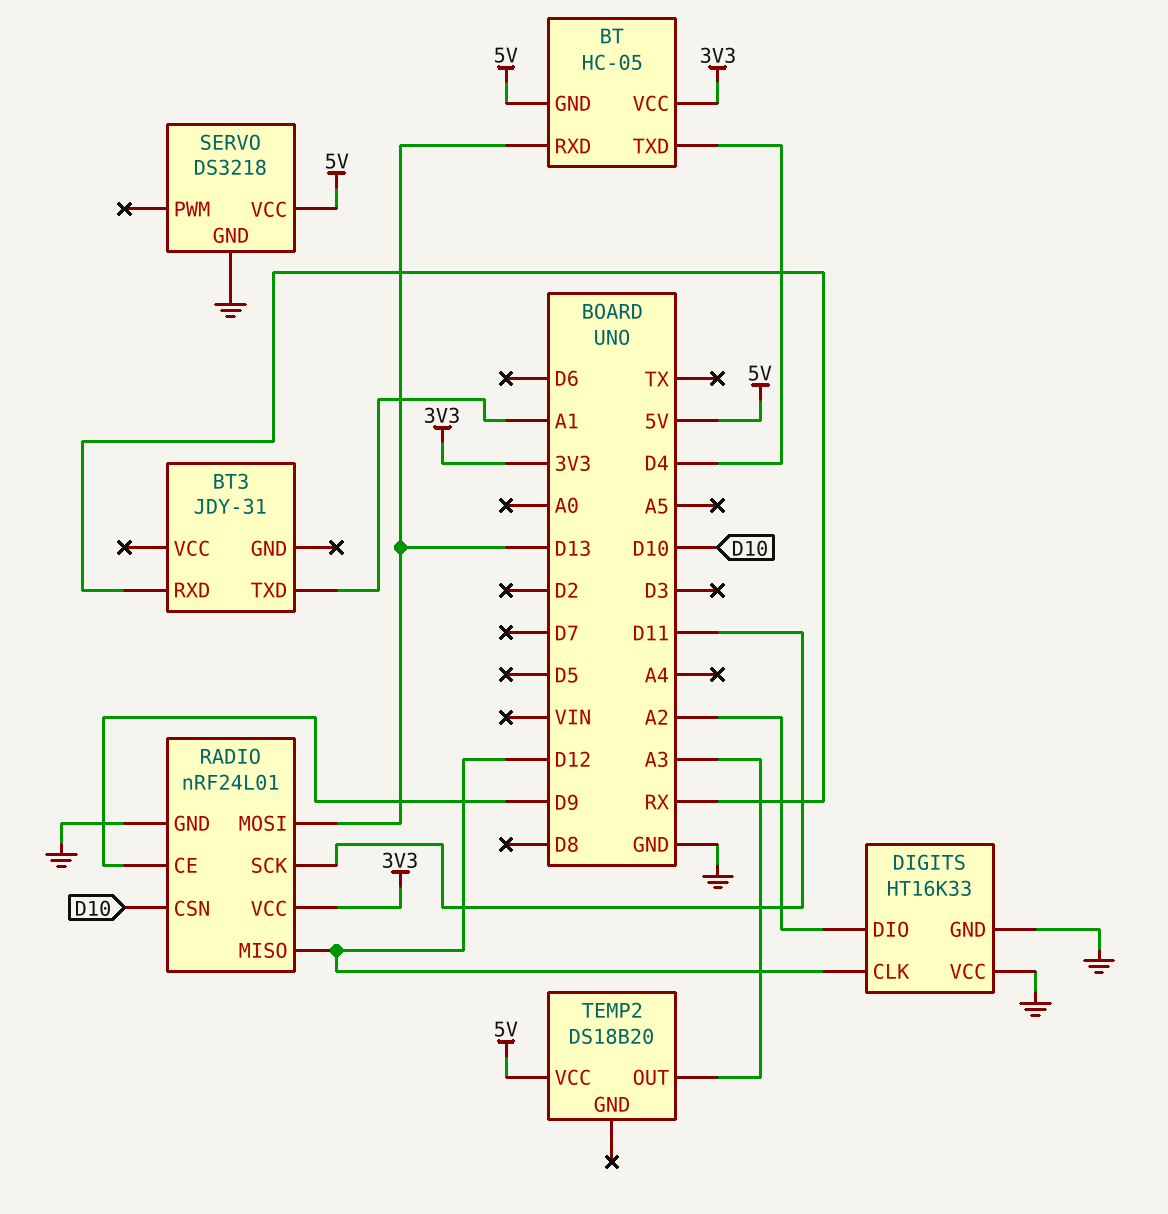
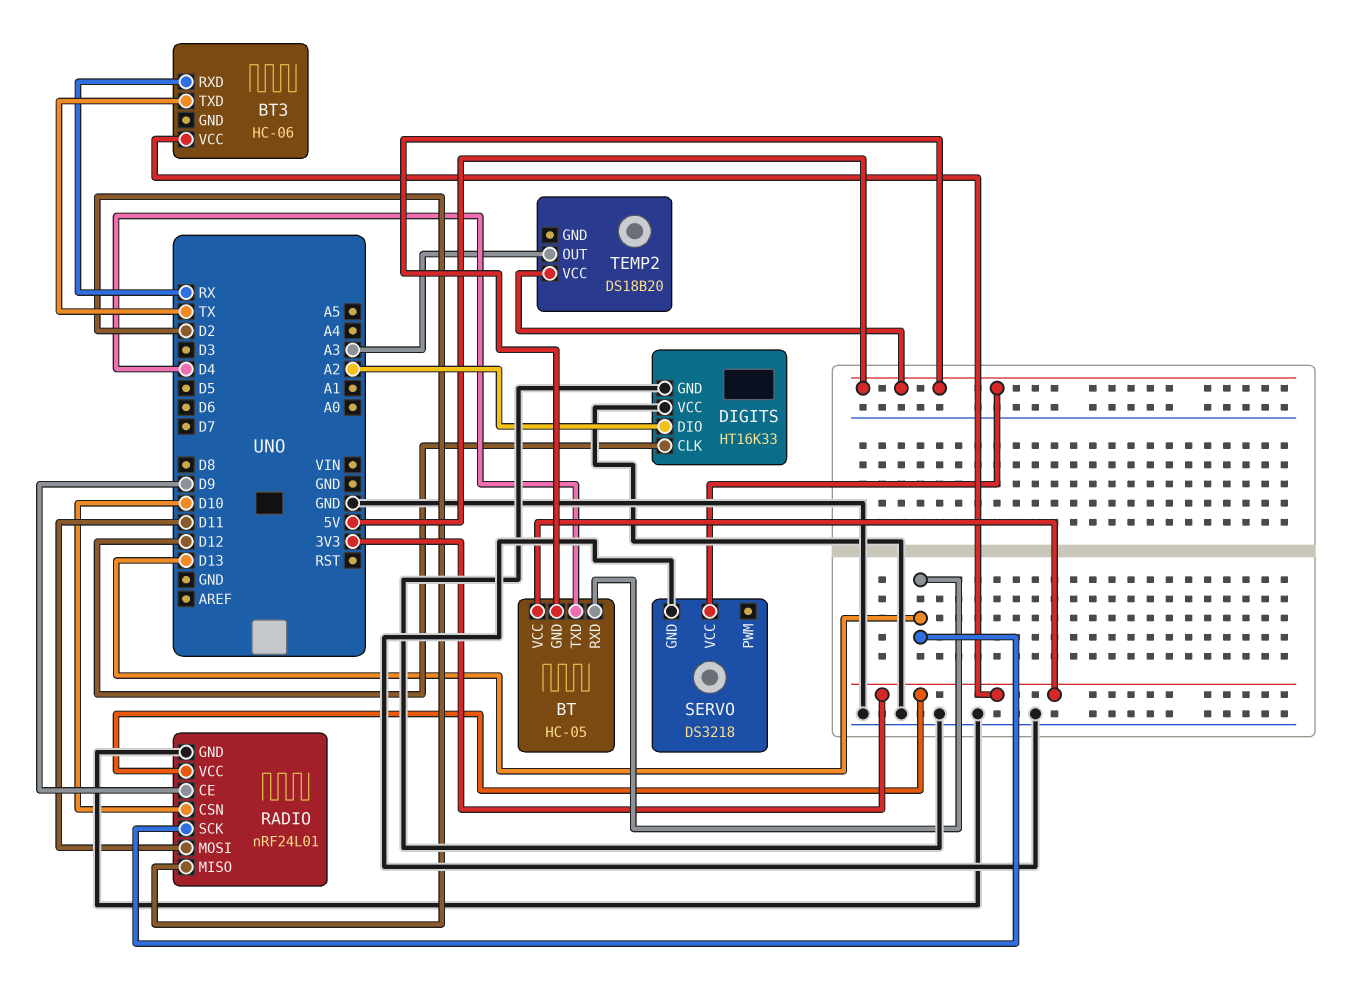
BT3: JDY-31 -> HC-06
BT3 pin TXD: A1 -> TX
BT3 pin VCC: none -> 3V3
RADIO pin MISO: D12 -> D2
RADIO pin MOSI: D13 -> D11
RADIO pin SCK: D11 -> D13

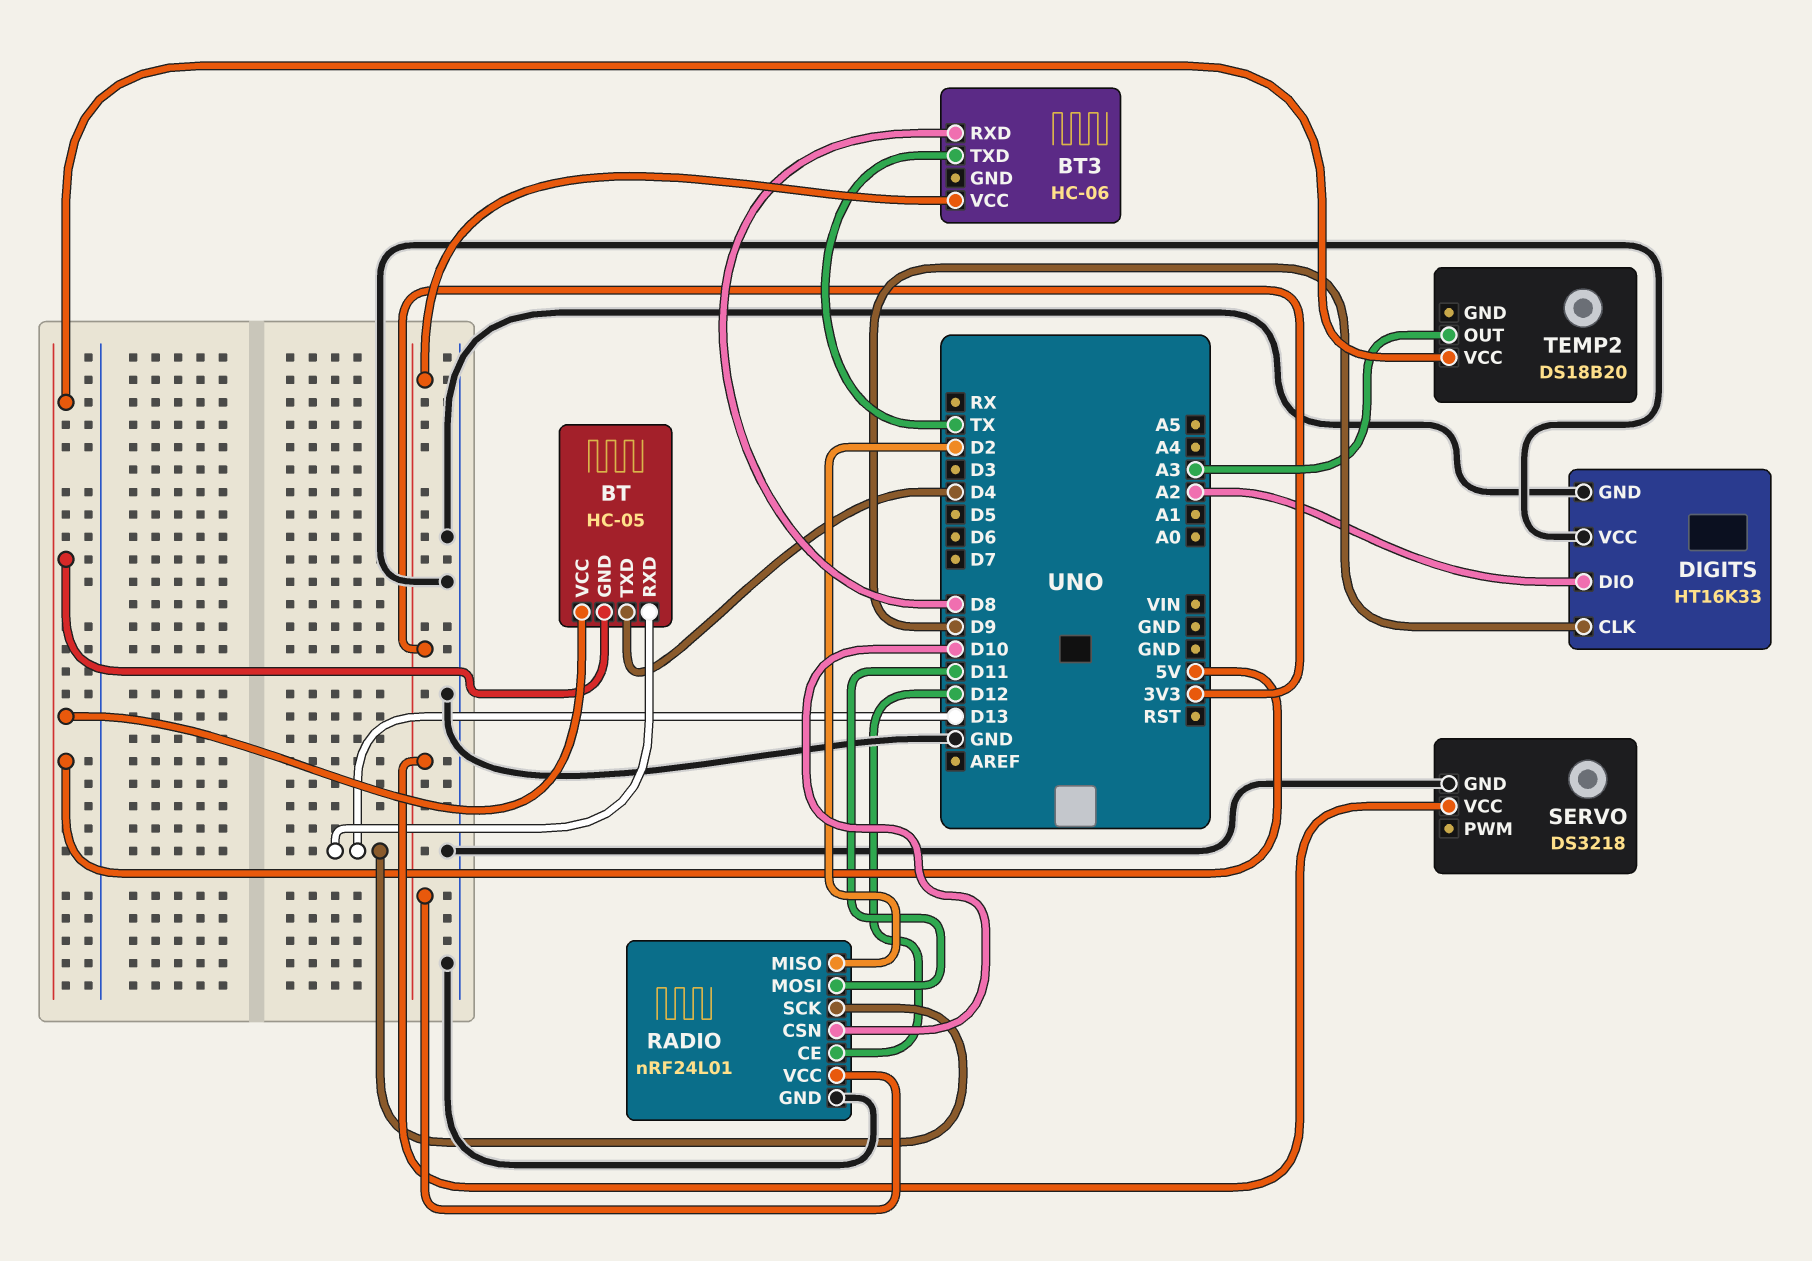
BT pin VCC: 3V3 -> 5V
BT3 pin RXD: RX -> D8
DIGITS pin CLK: D12 -> D9
RADIO pin CE: D9 -> D12
SERVO pin VCC: 5V -> 3V3

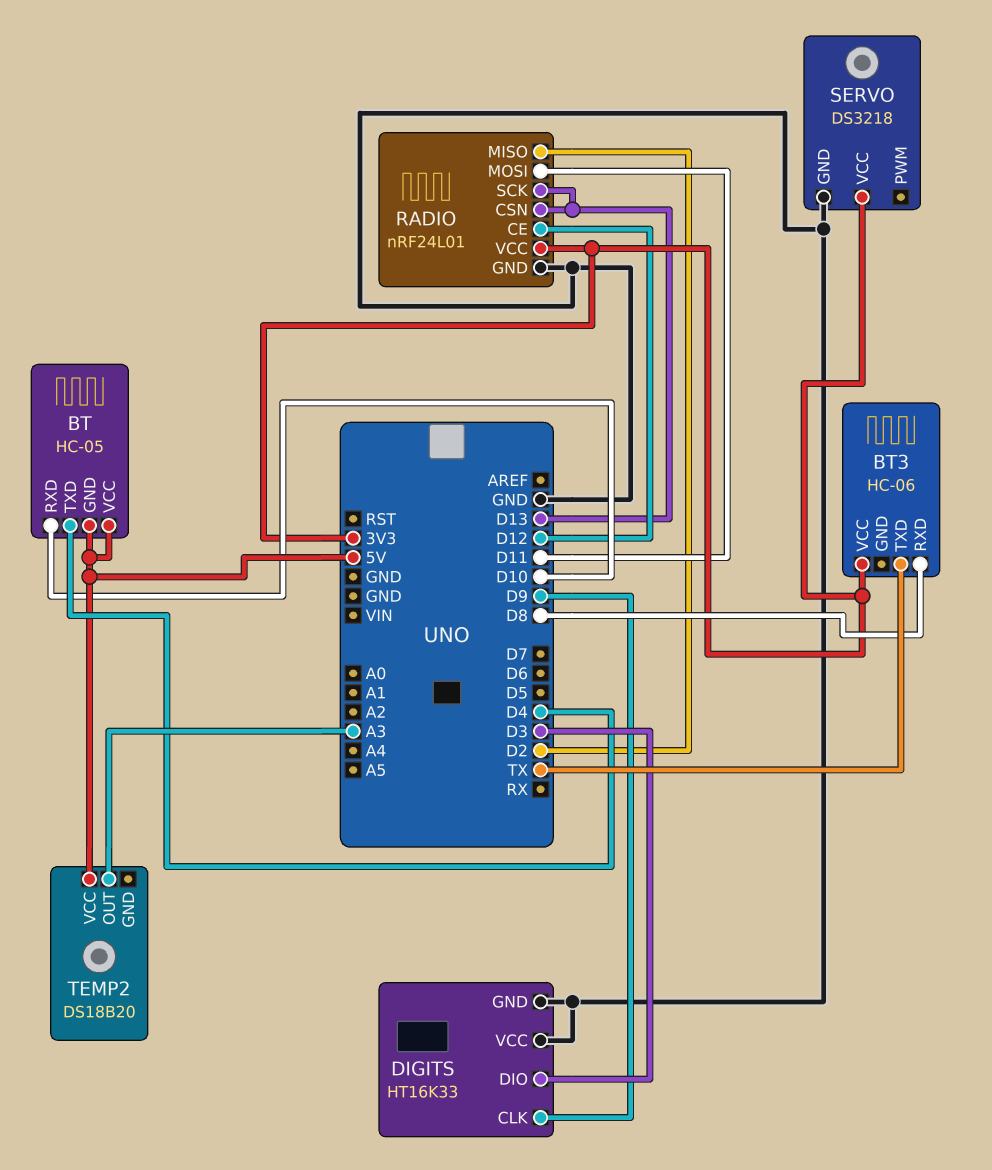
BT pin RXD: D13 -> D10
DIGITS pin DIO: A2 -> D3
RADIO pin CSN: D10 -> D13

